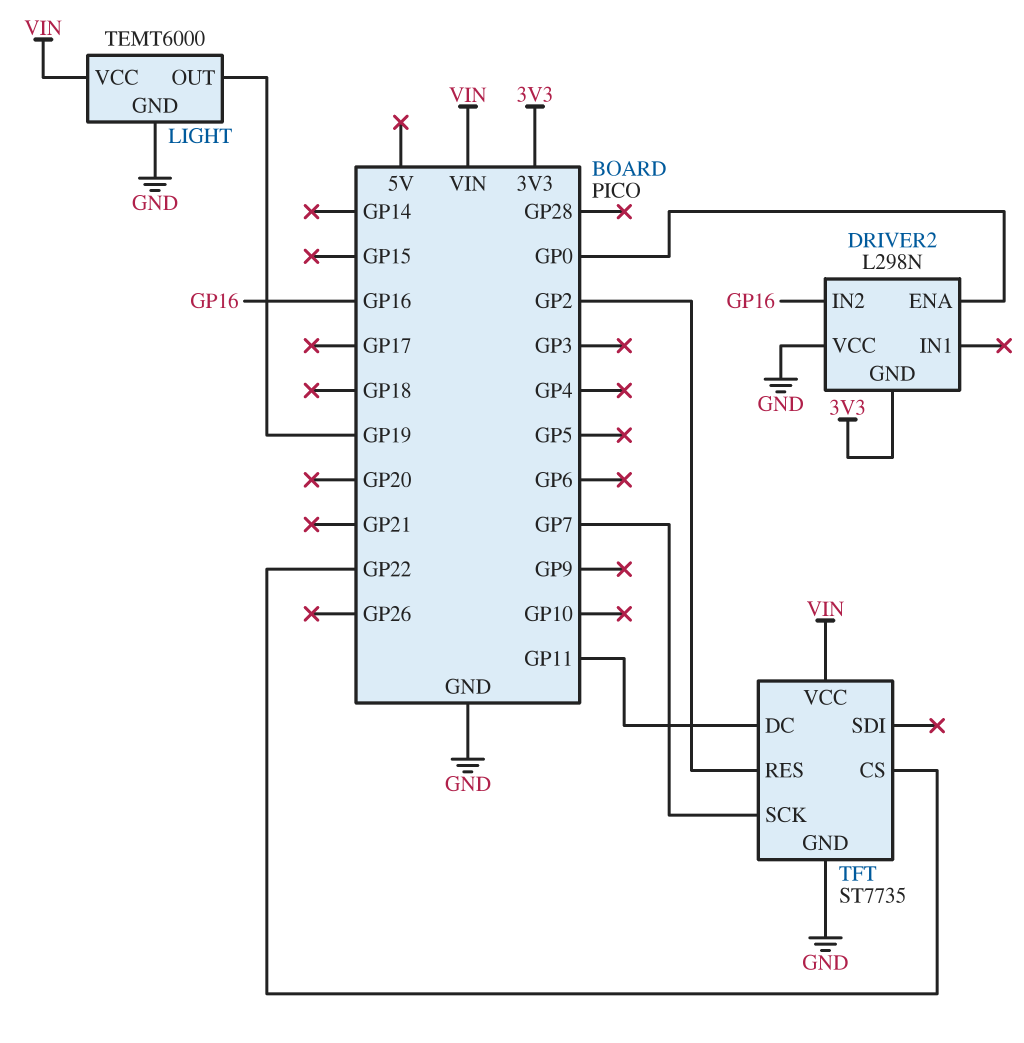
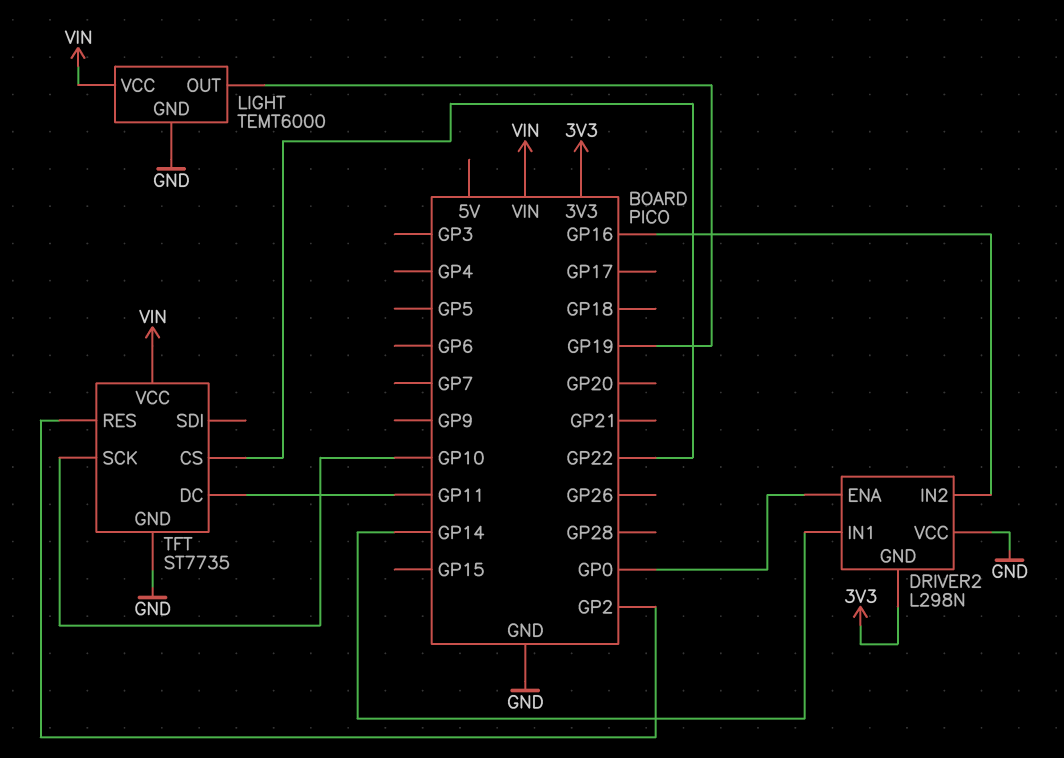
DRIVER2 pin IN1: none -> GP14
TFT pin SCK: GP7 -> GP10

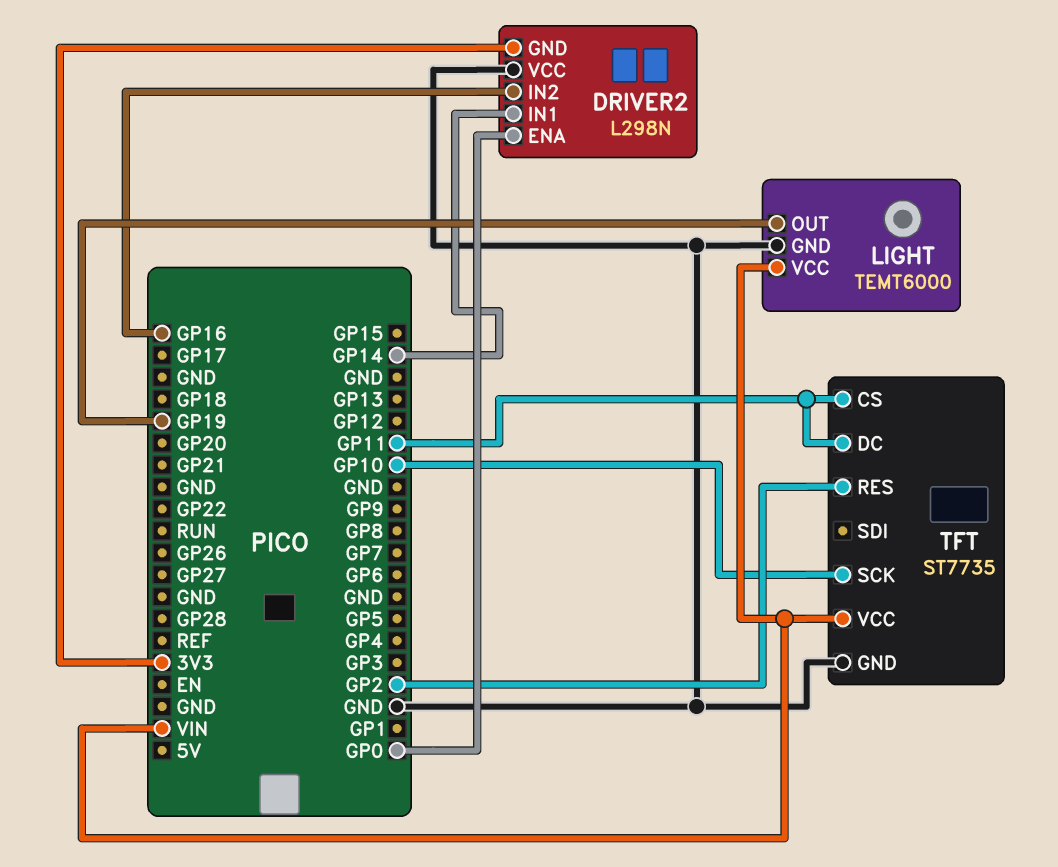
TFT pin CS: GP22 -> GP11

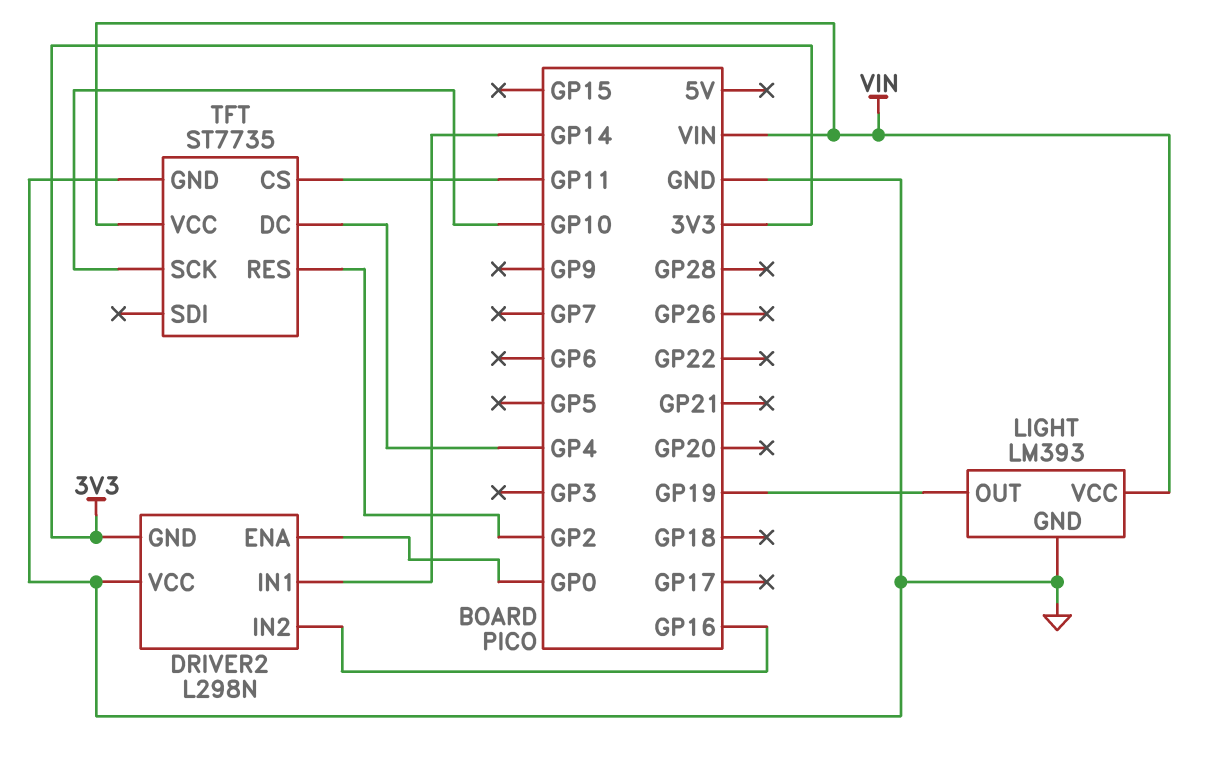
LIGHT: TEMT6000 -> LM393
TFT pin DC: GP11 -> GP4

